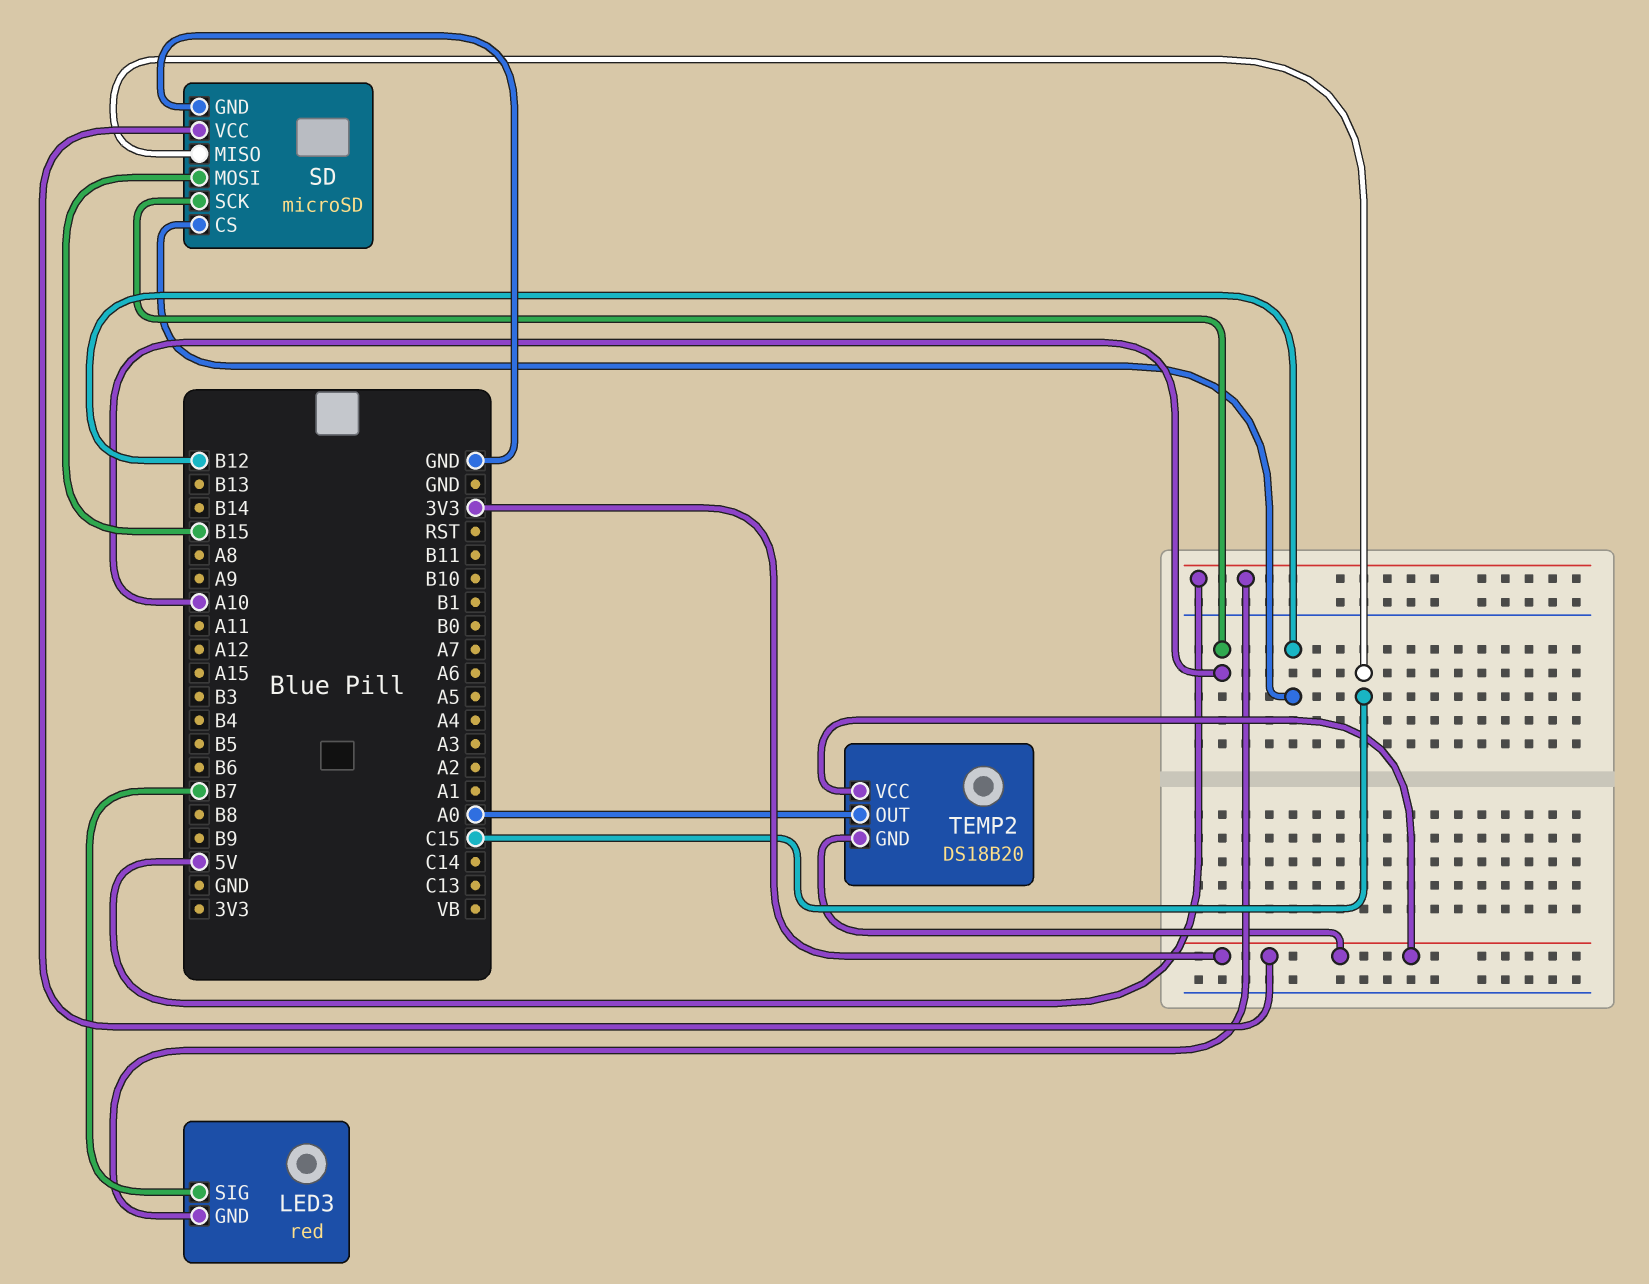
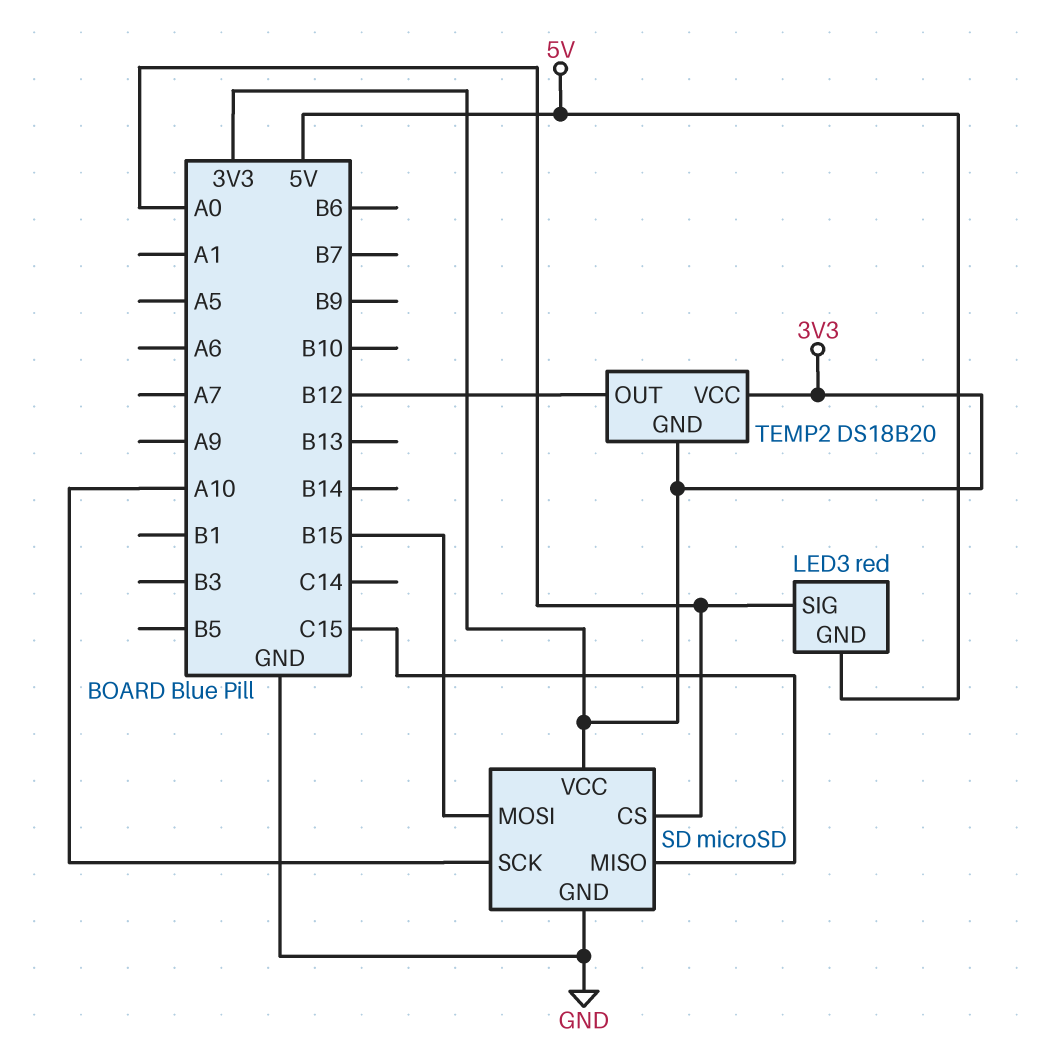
LED3 pin SIG: B7 -> A0
SD pin CS: B12 -> A0
TEMP2 pin OUT: A0 -> B12

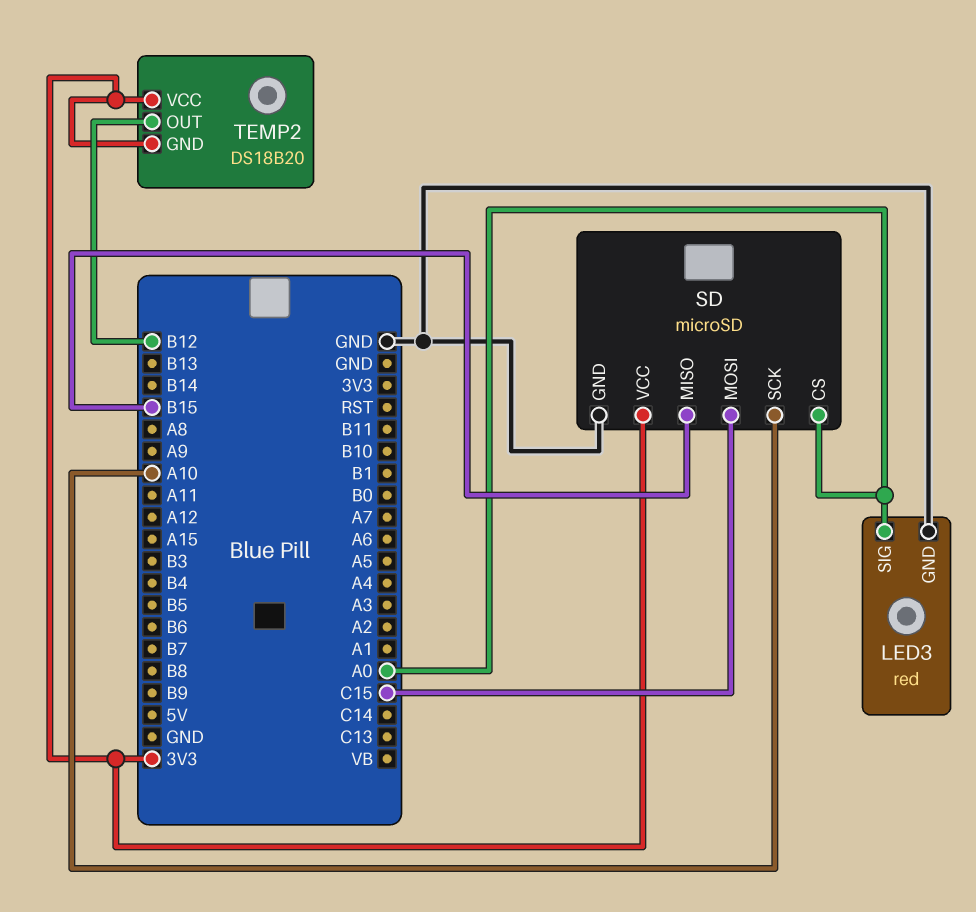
LED3 pin GND: 5V -> GND
SD pin MISO: C15 -> B15
SD pin MOSI: B15 -> C15

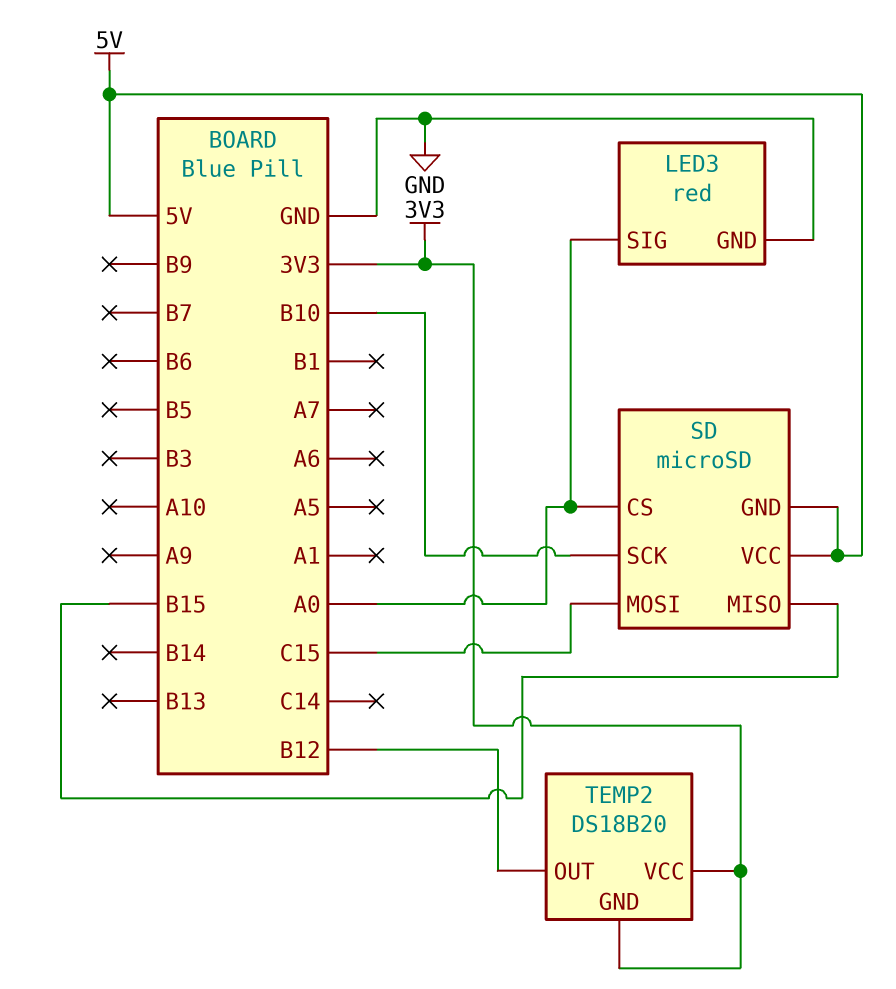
SD pin GND: GND -> 5V
SD pin SCK: A10 -> B10
SD pin VCC: 3V3 -> 5V

